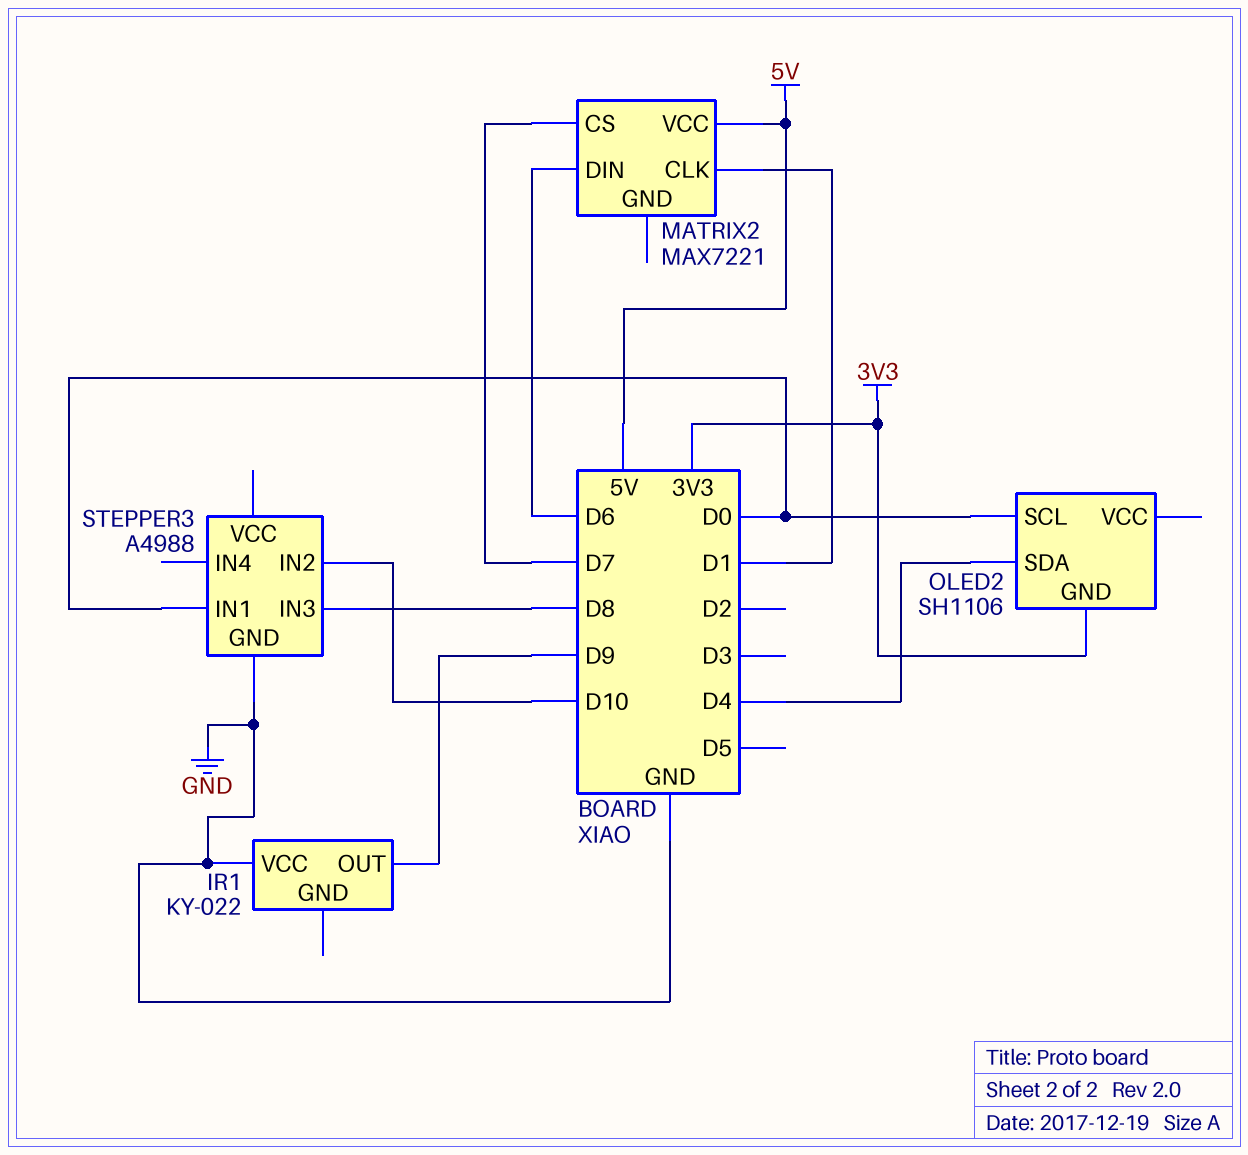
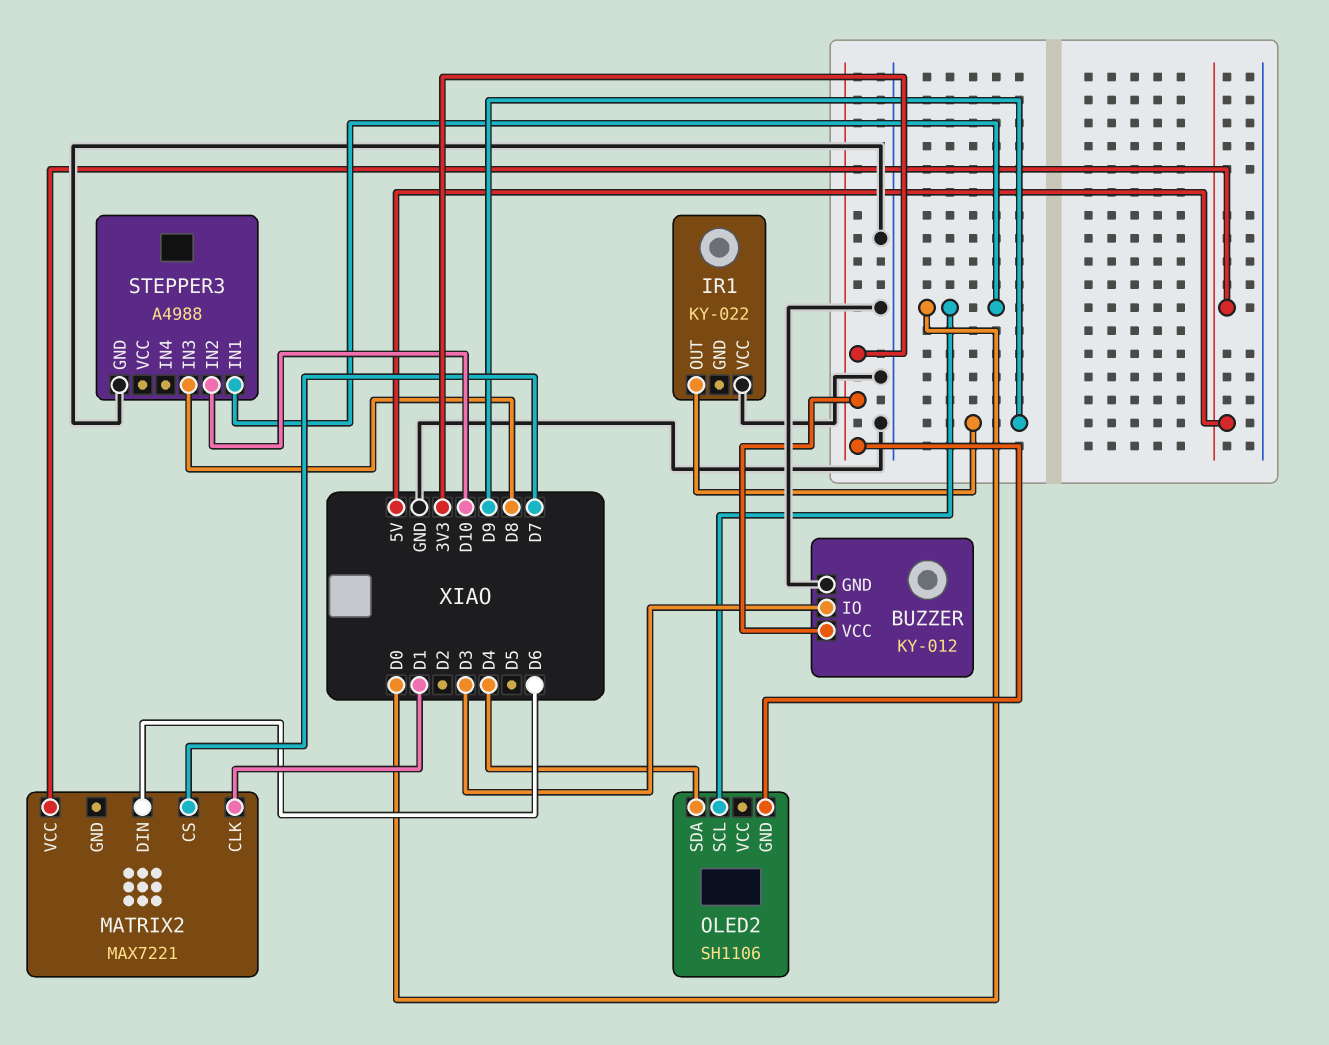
BUZZER: none -> KY-012
BUZZER pin GND: none -> GND
BUZZER pin IO: none -> D3
BUZZER pin VCC: none -> 3V3

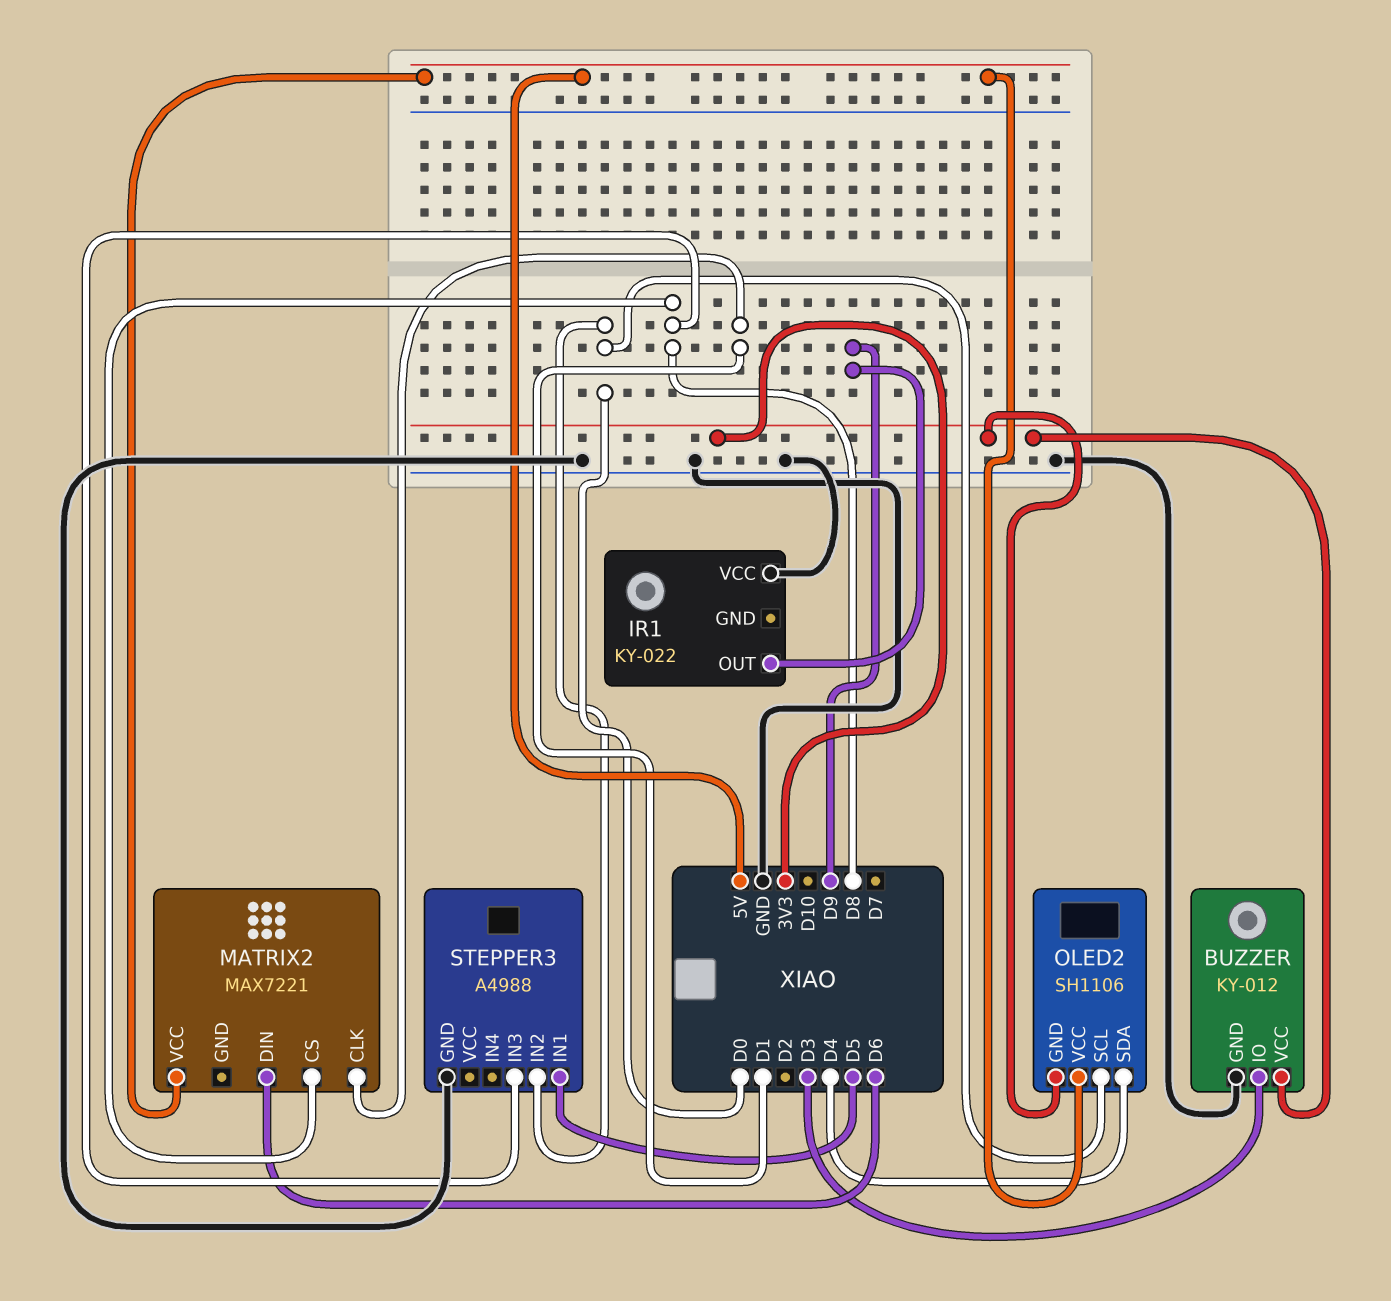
MATRIX2 pin CS: D7 -> D8
OLED2 pin VCC: none -> 5V
STEPPER3 pin IN1: D0 -> D5
STEPPER3 pin IN2: D10 -> D0

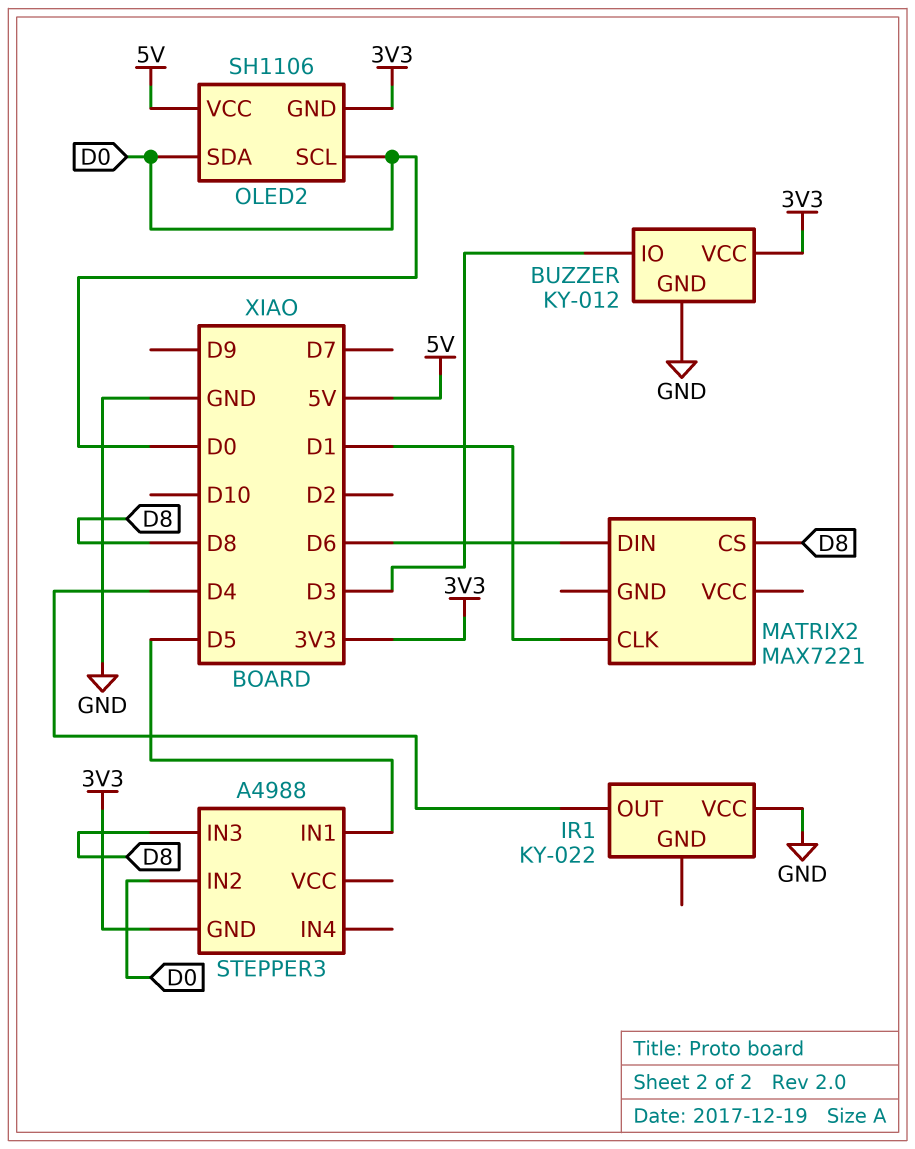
IR1 pin OUT: D9 -> D4
MATRIX2 pin VCC: 5V -> none
OLED2 pin SDA: D4 -> D0
STEPPER3 pin GND: GND -> 3V3

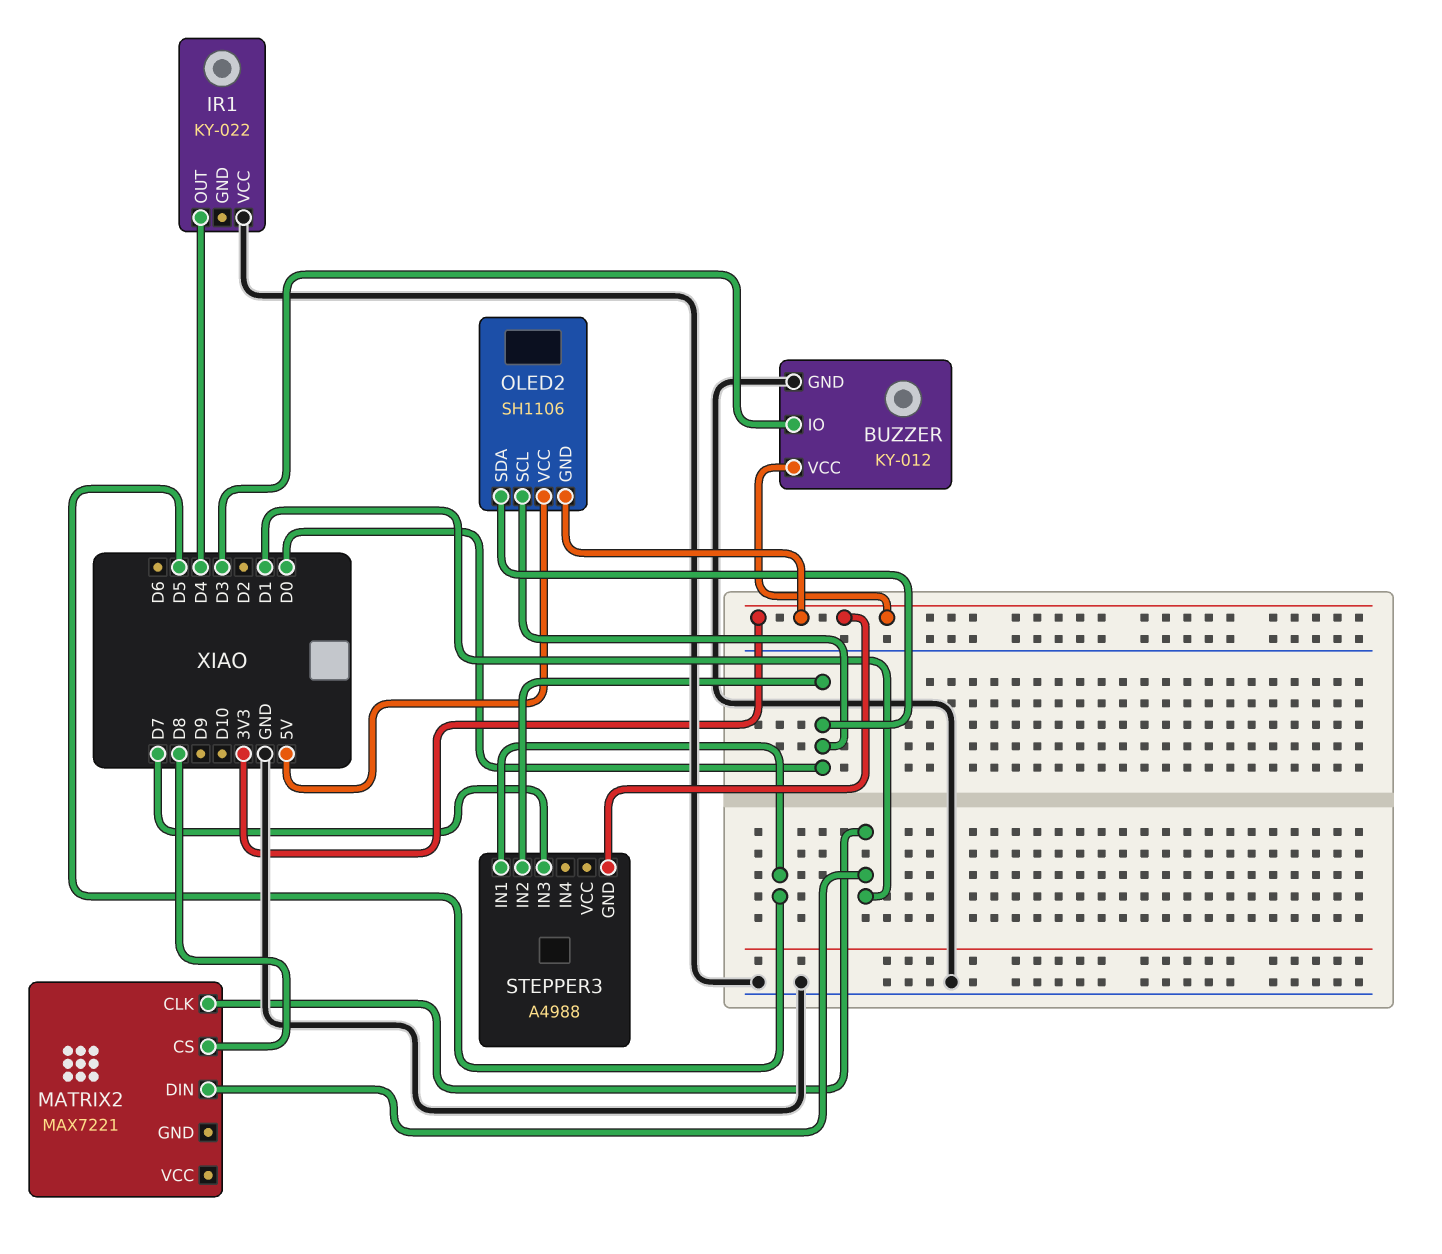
MATRIX2 pin DIN: D6 -> D1
STEPPER3 pin IN3: D8 -> D7

